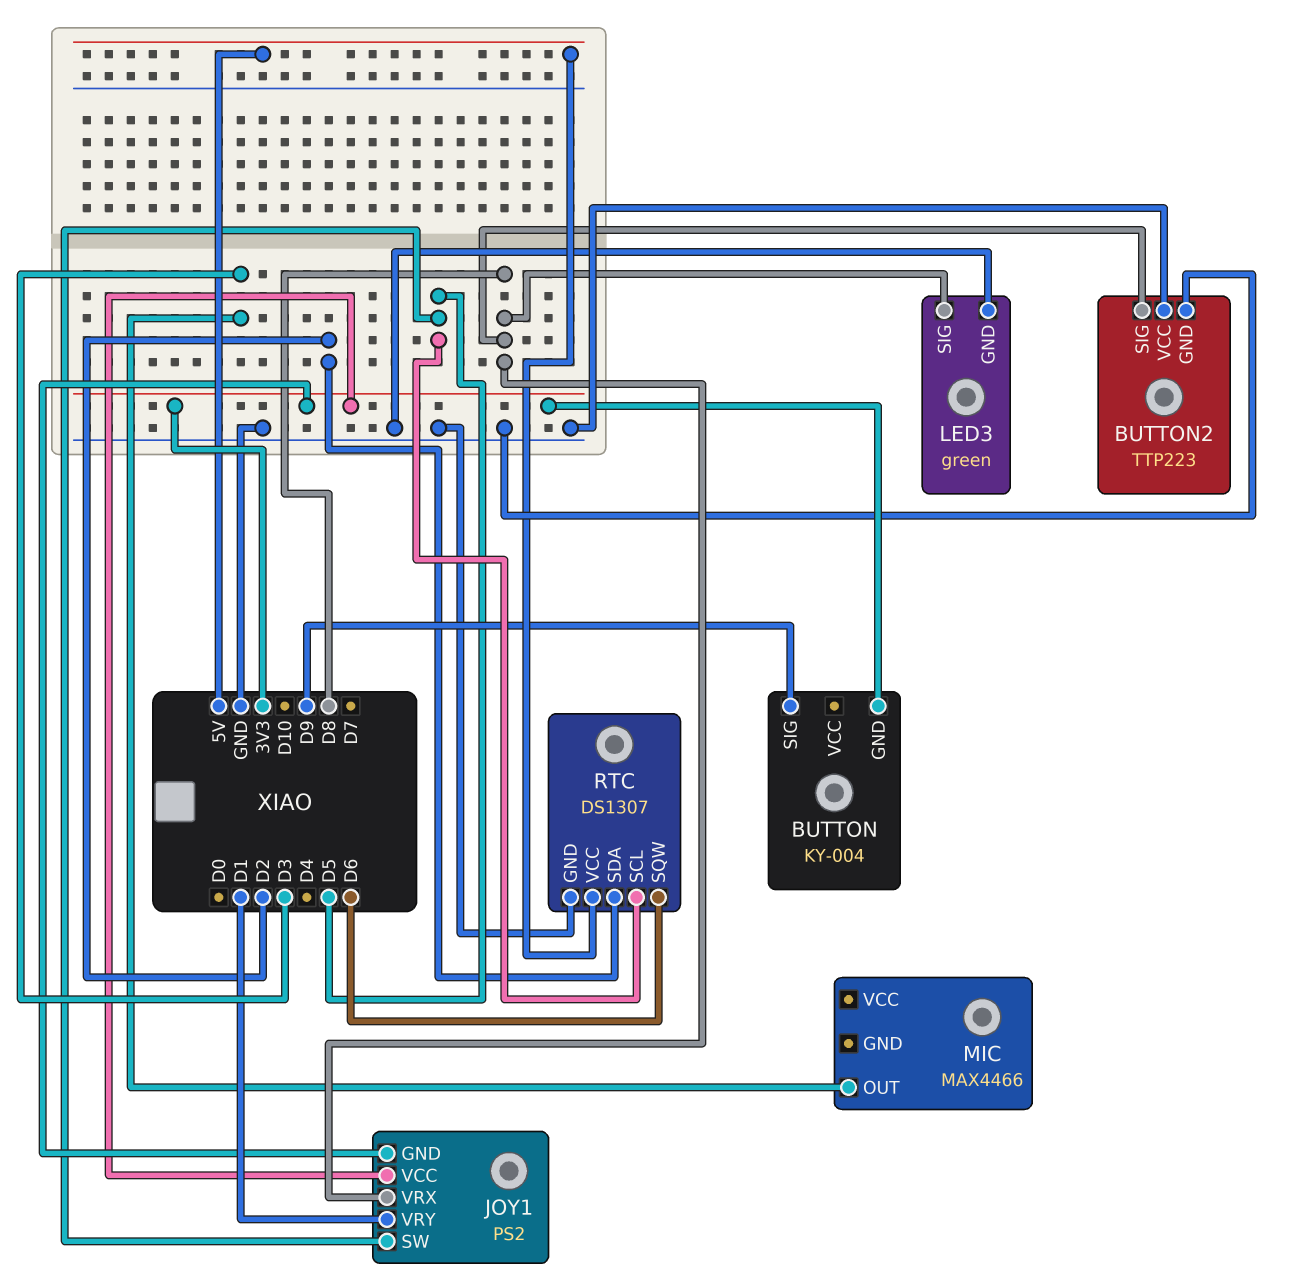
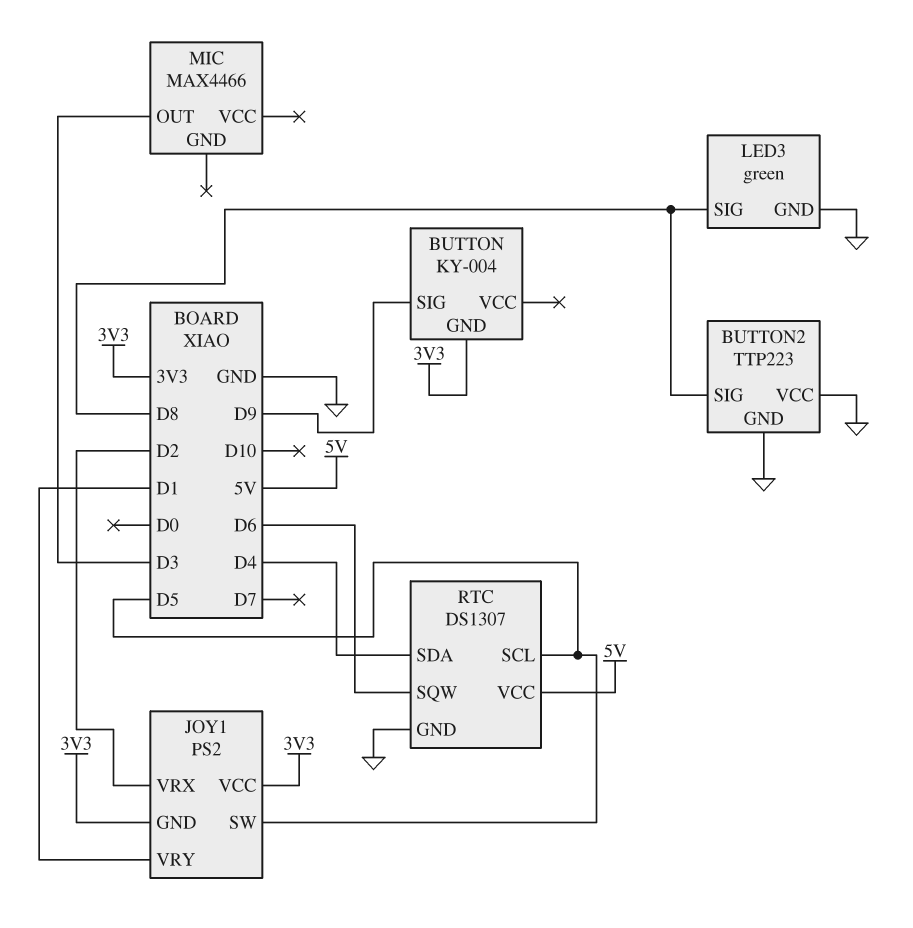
JOY1 pin VRX: D8 -> D2
RTC pin SDA: D2 -> D4

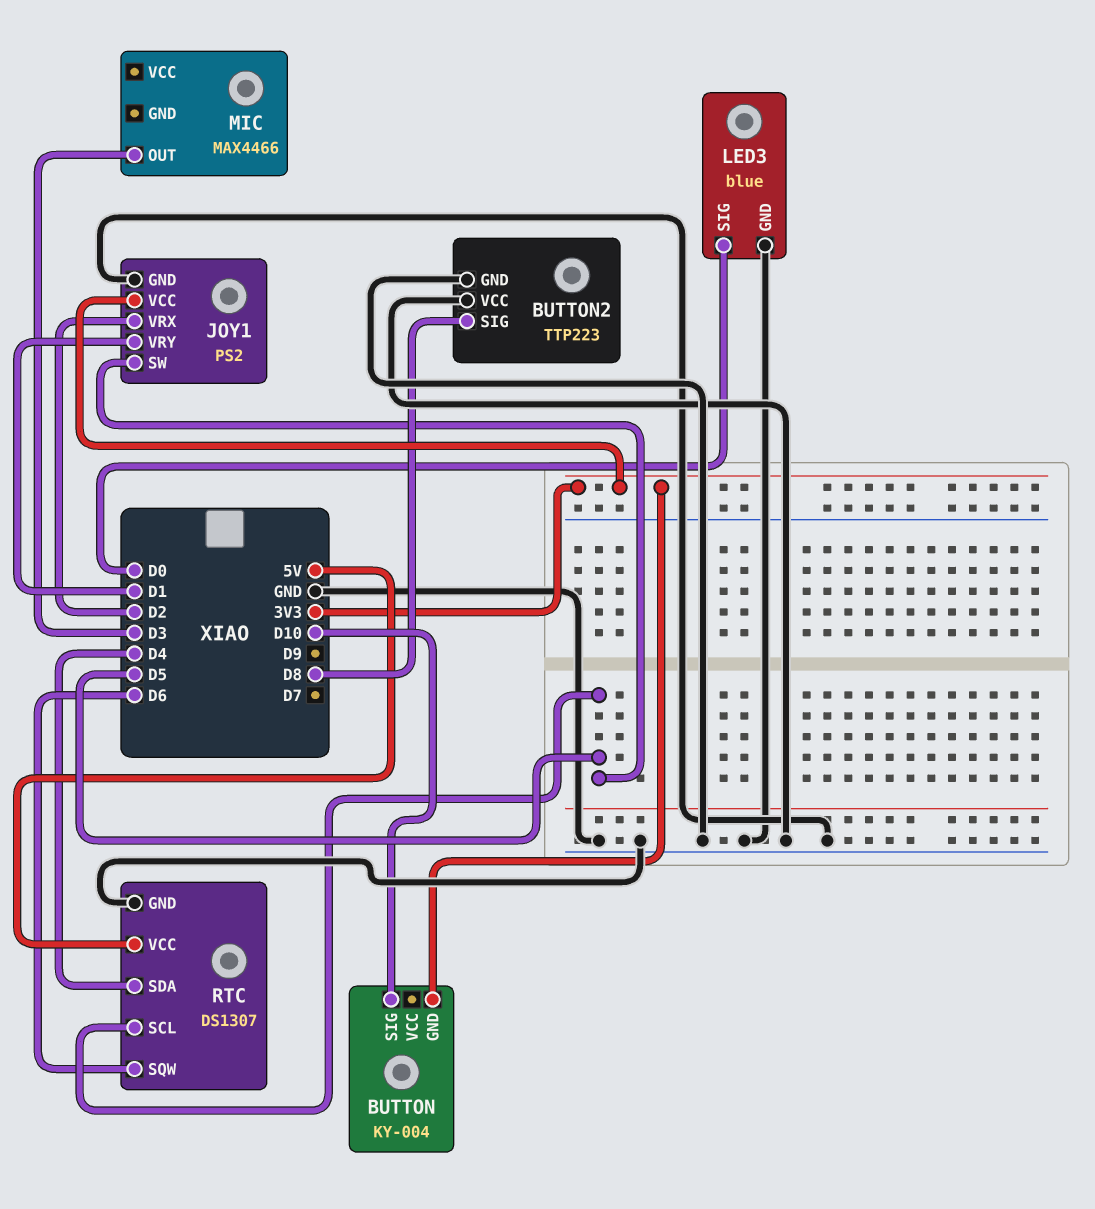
BUTTON pin SIG: D9 -> D10
JOY1 pin GND: 3V3 -> GND
LED3: green -> blue
LED3 pin SIG: D8 -> D0

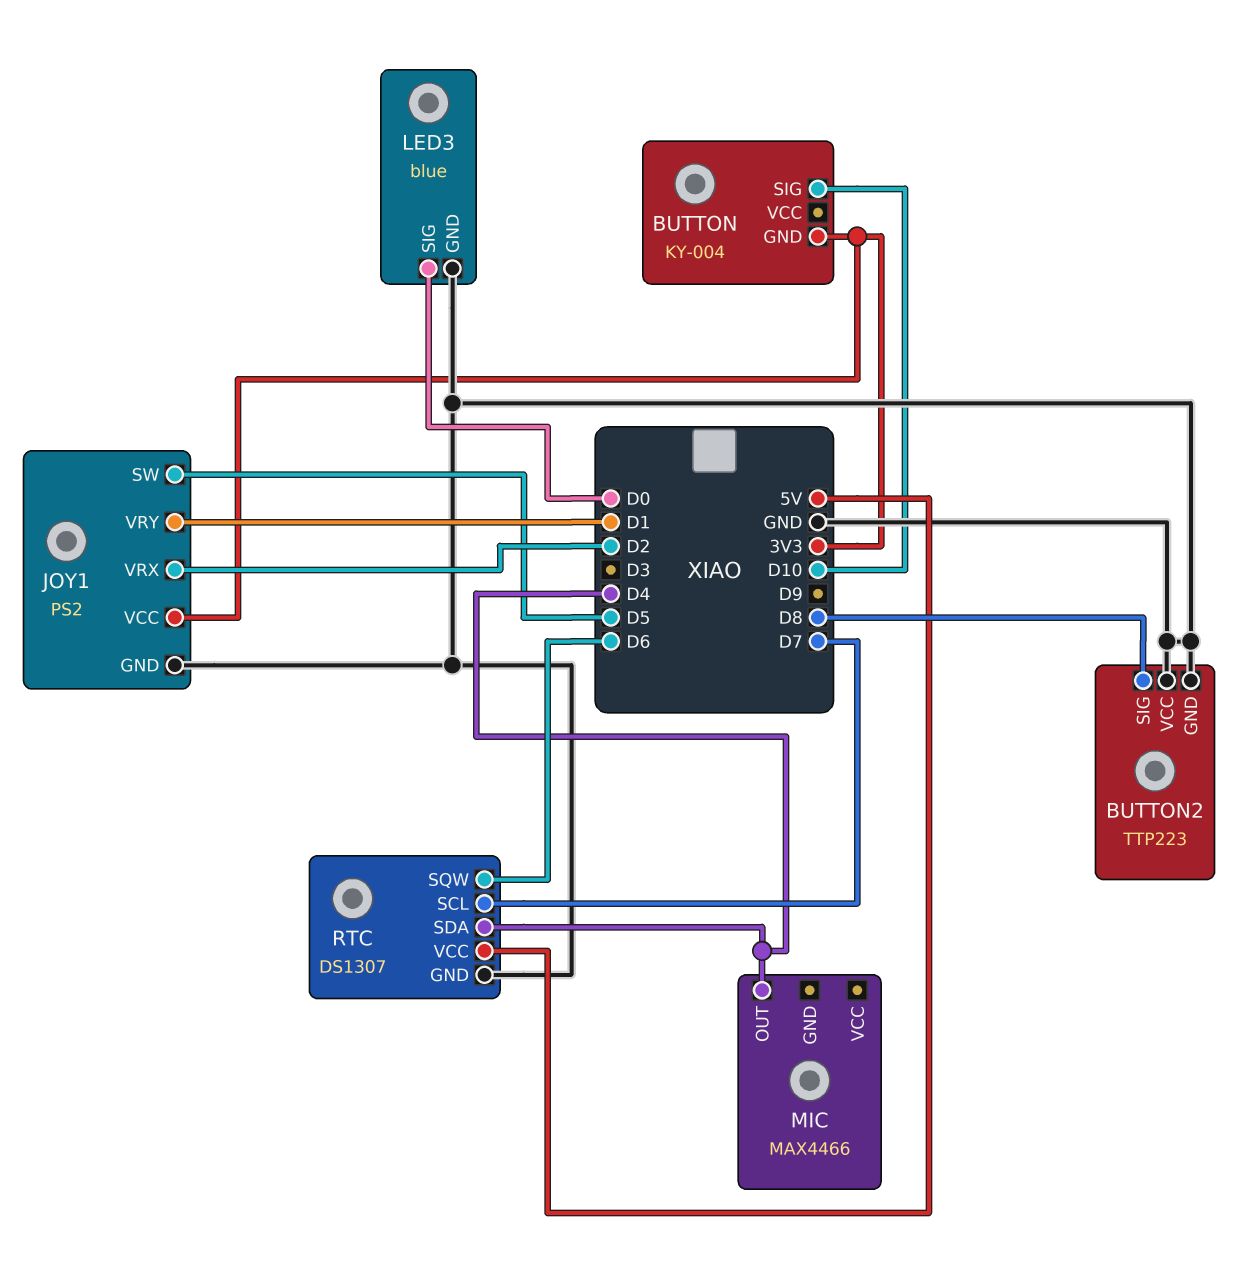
MIC pin OUT: D3 -> D4
RTC pin SCL: D5 -> D7

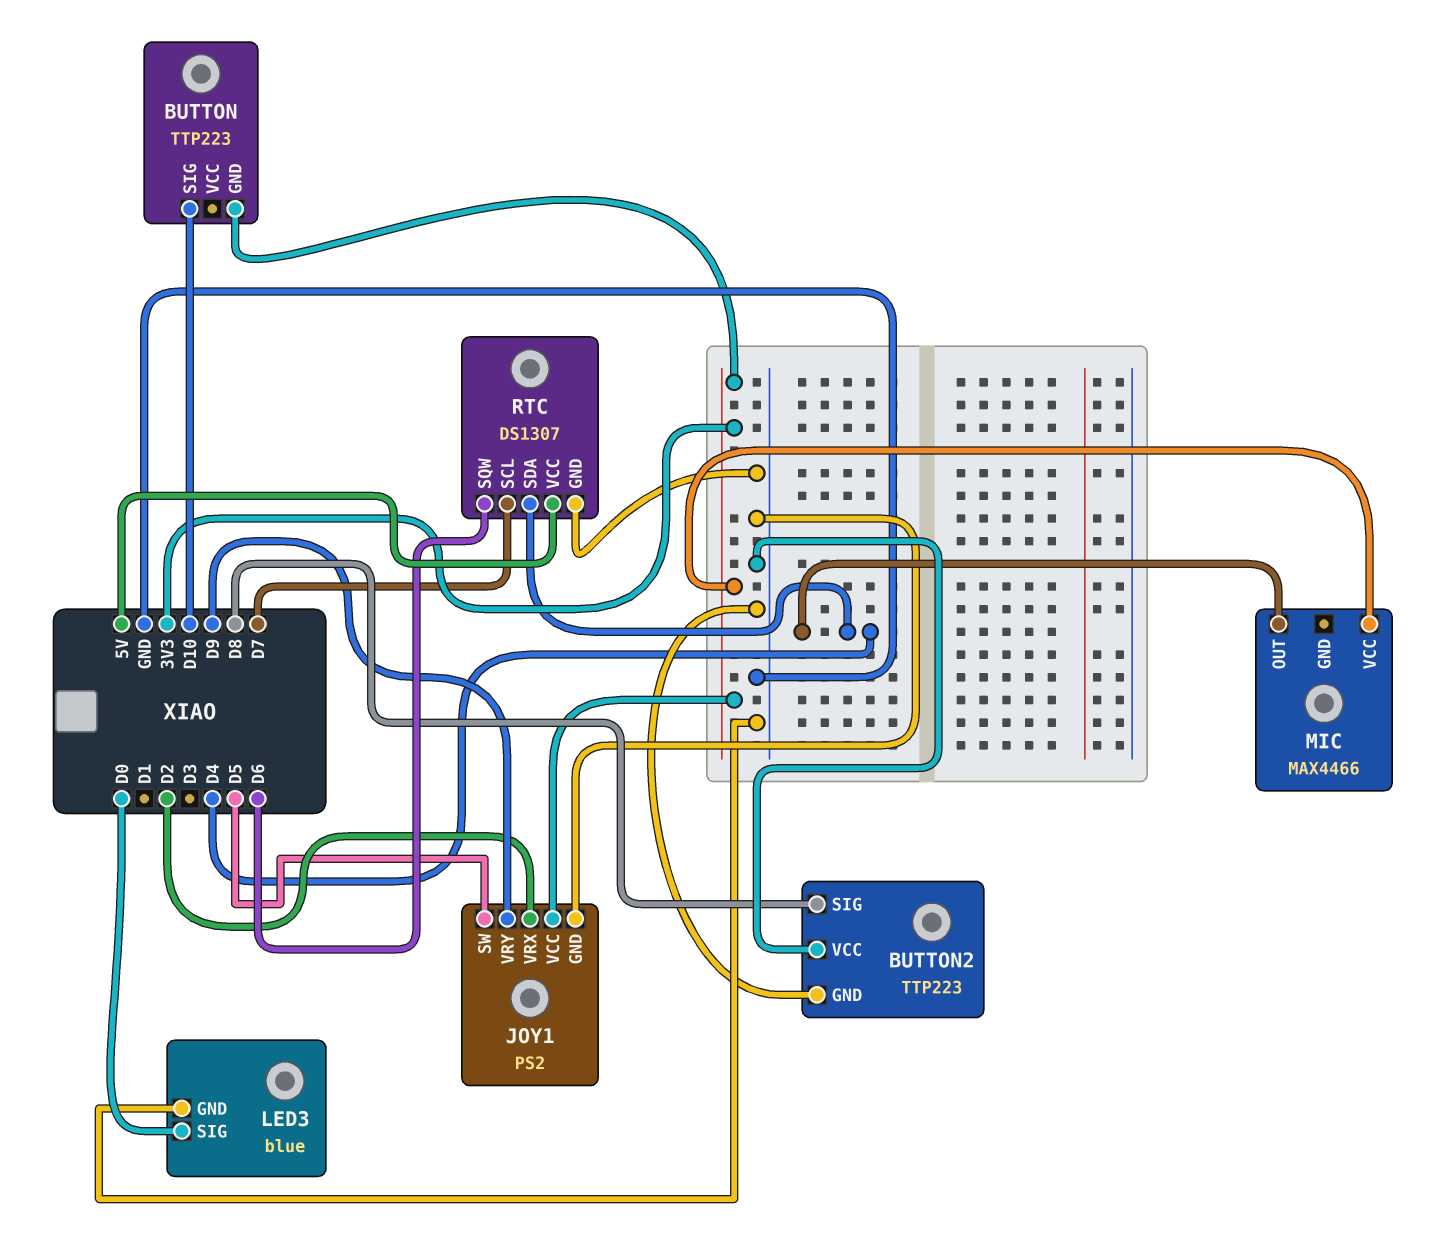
BUTTON: KY-004 -> TTP223
JOY1 pin VRY: D1 -> D9
MIC pin VCC: none -> 3V3

